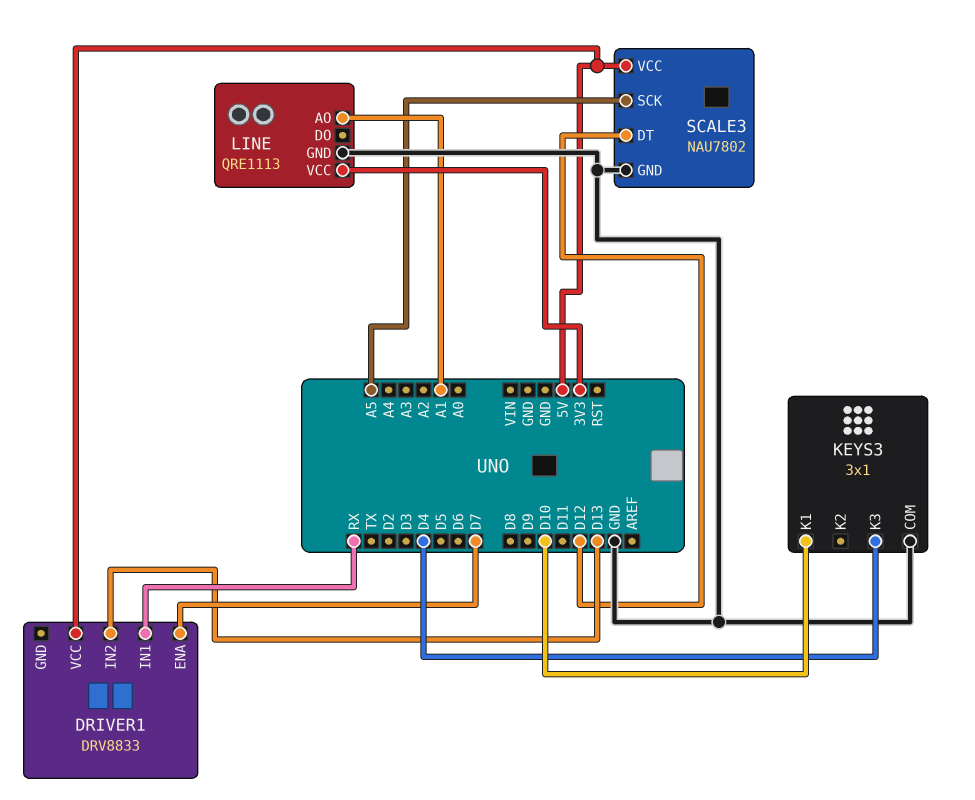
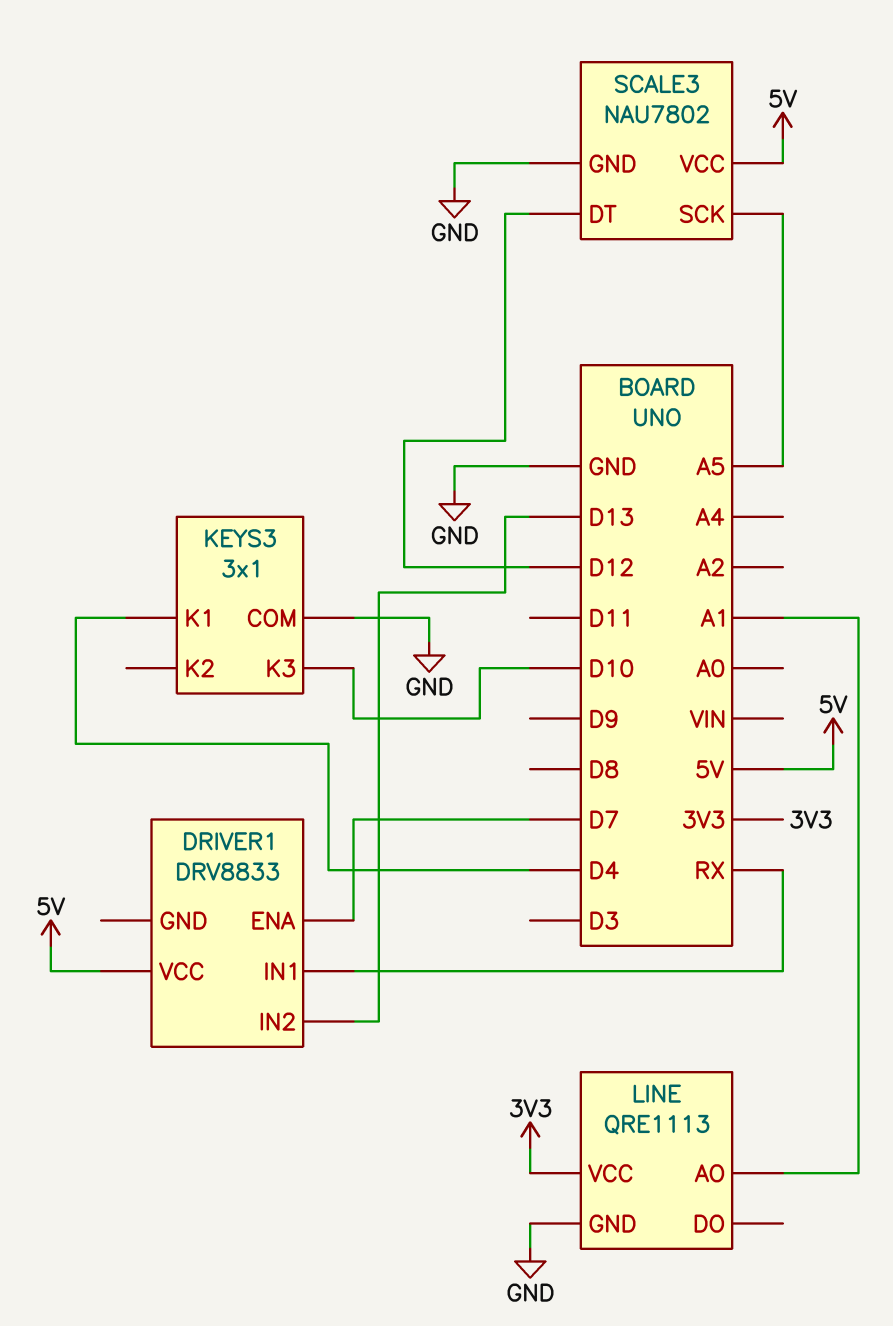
KEYS3 pin K1: D10 -> D4
KEYS3 pin K3: D4 -> D10

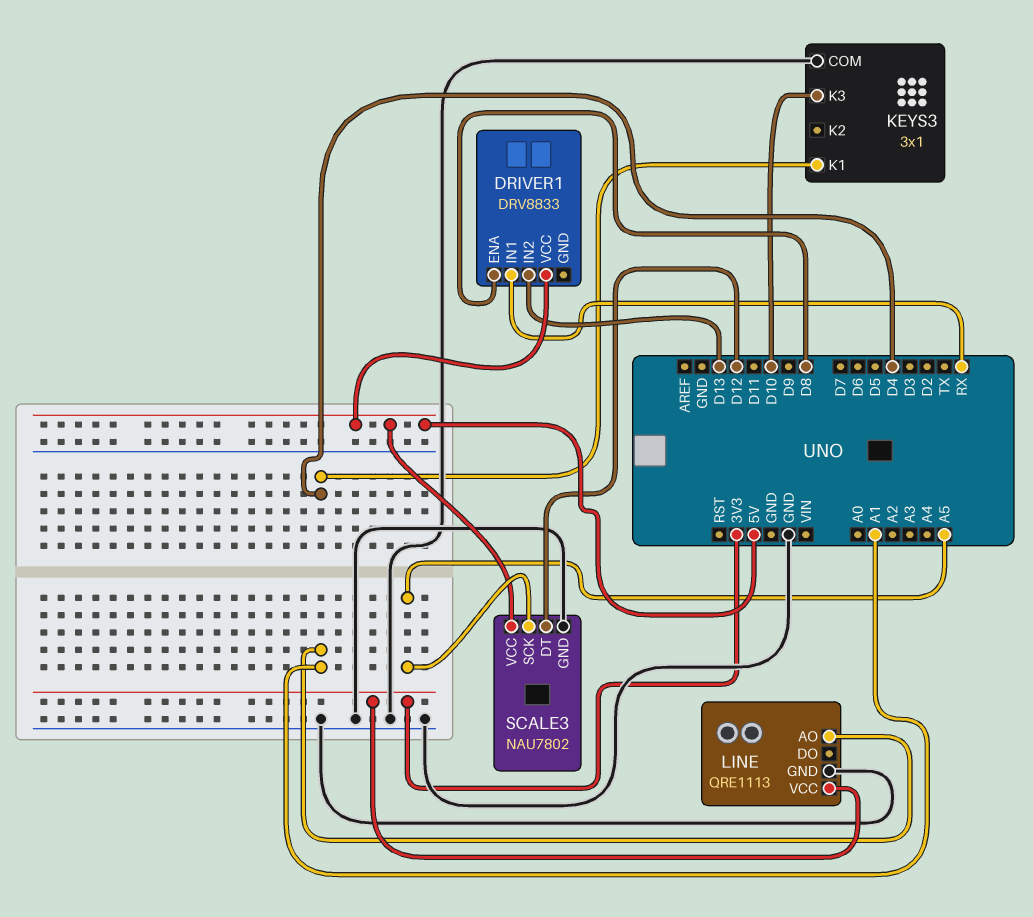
DRIVER1 pin ENA: D7 -> D8

